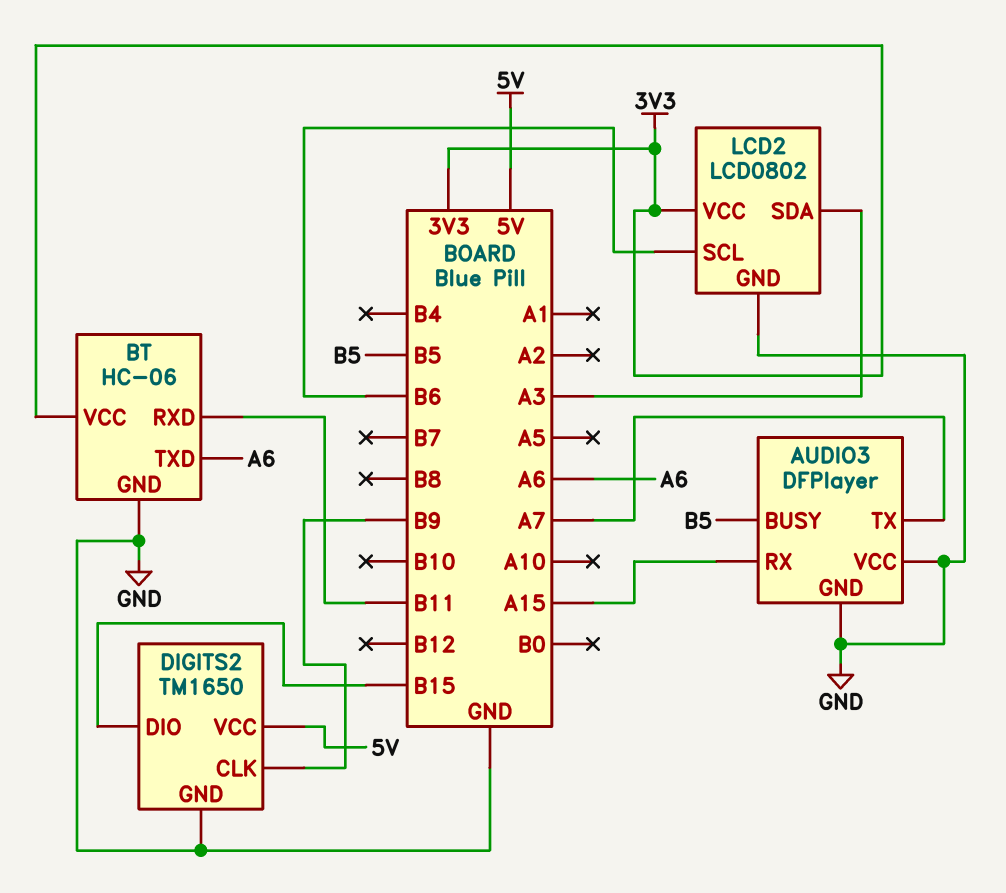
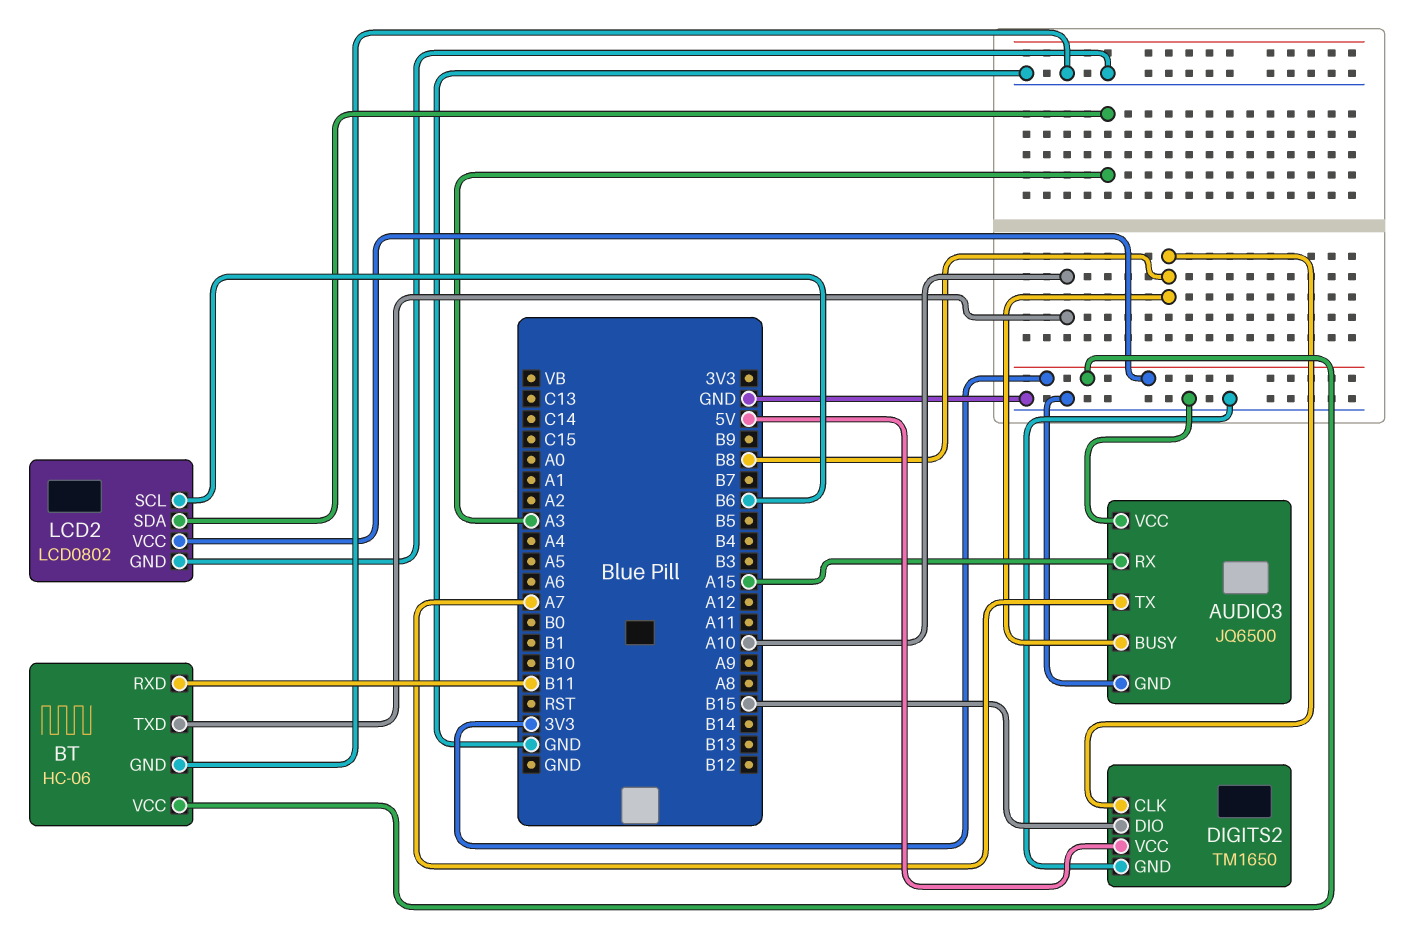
AUDIO3: DFPlayer -> JQ6500
AUDIO3 pin BUSY: B5 -> B8
BT pin TXD: A6 -> A10
DIGITS2 pin CLK: B9 -> B8

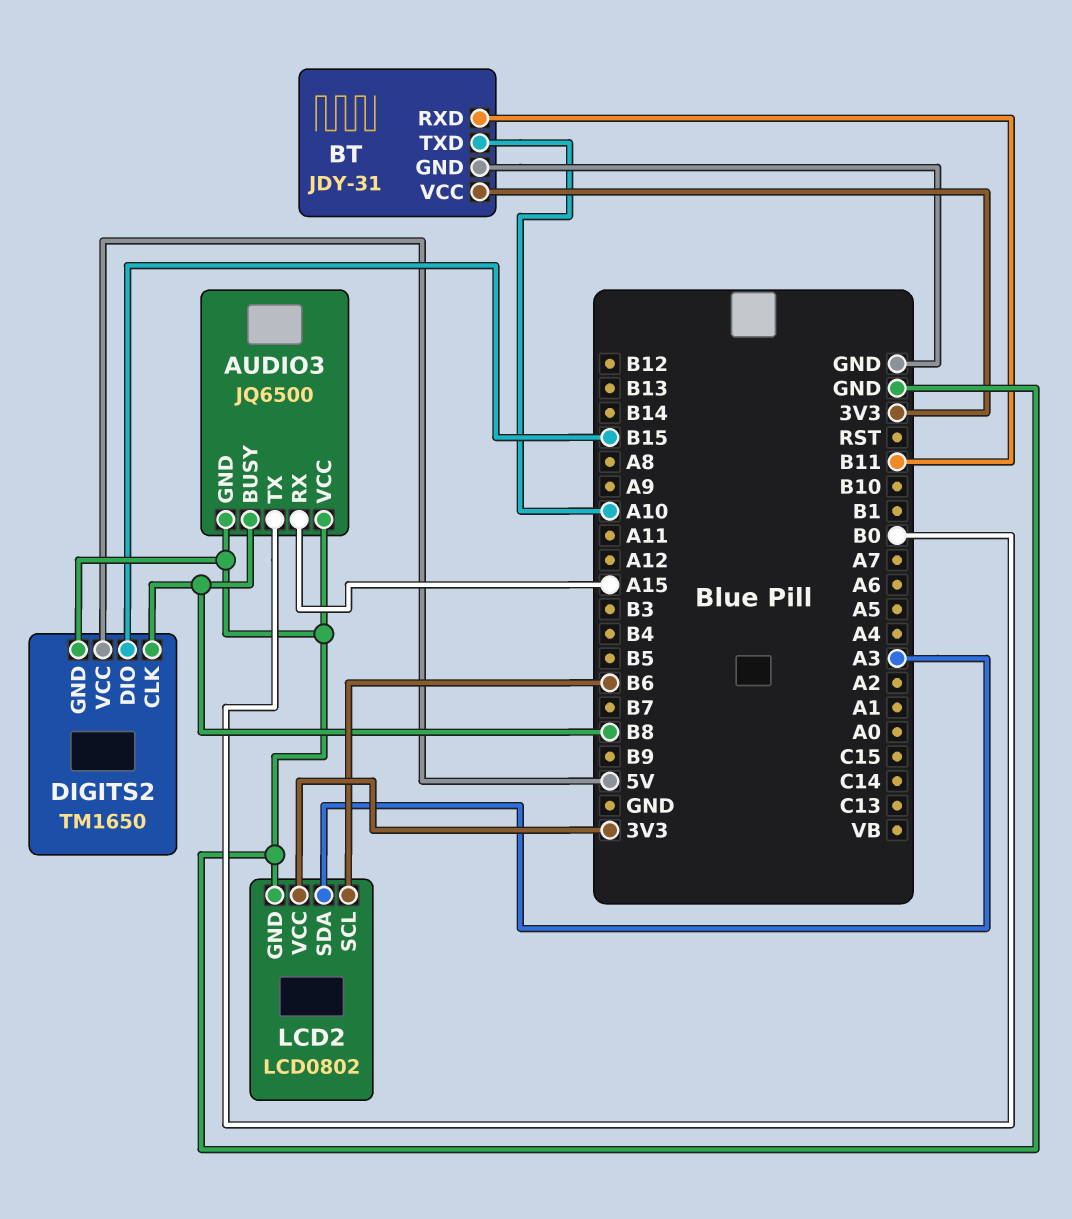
AUDIO3 pin TX: A7 -> B0
BT: HC-06 -> JDY-31

